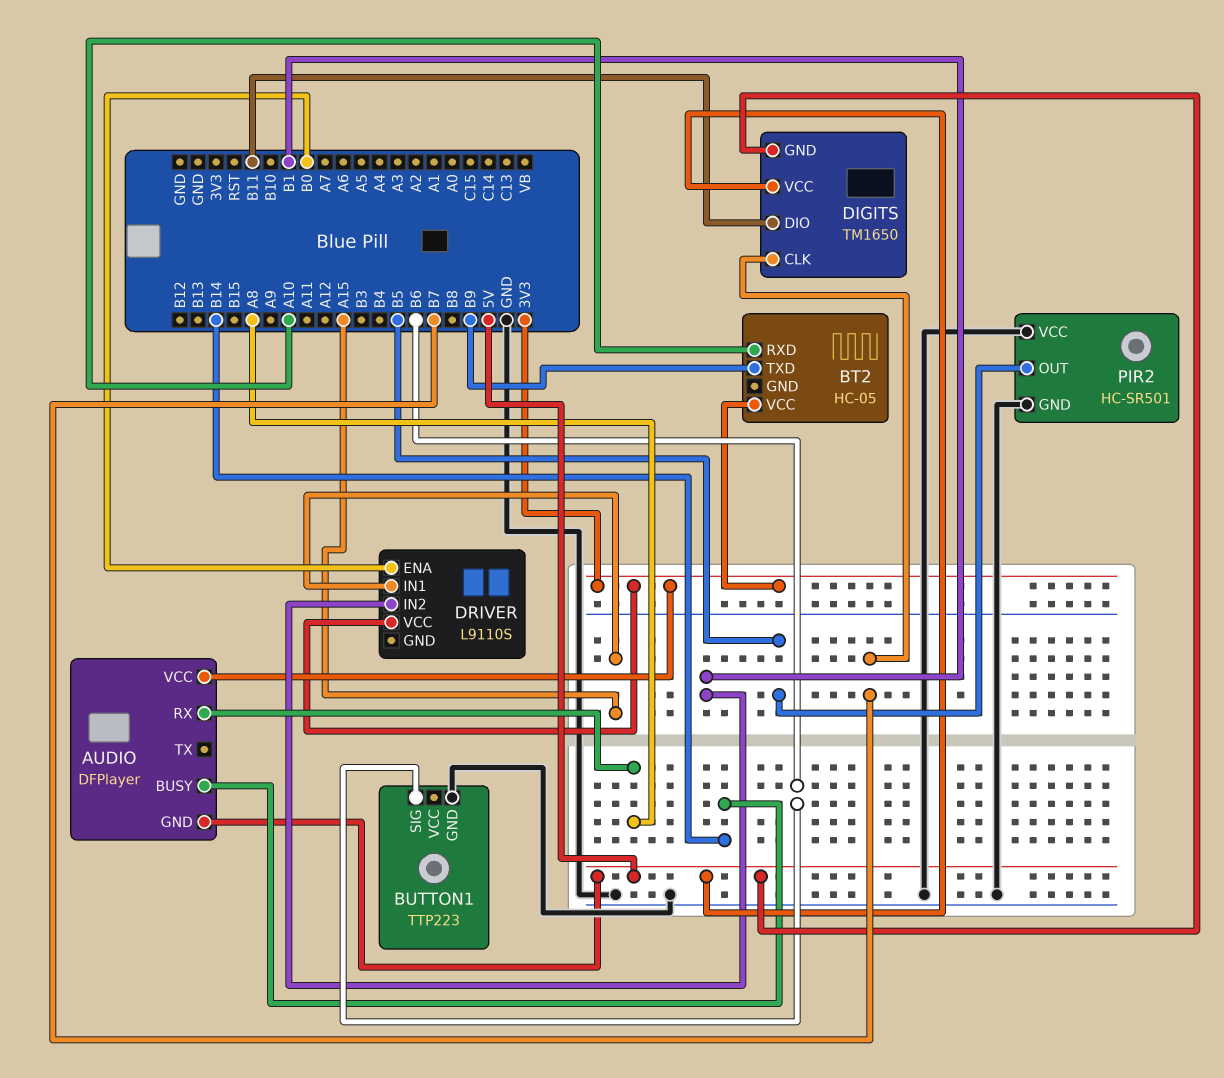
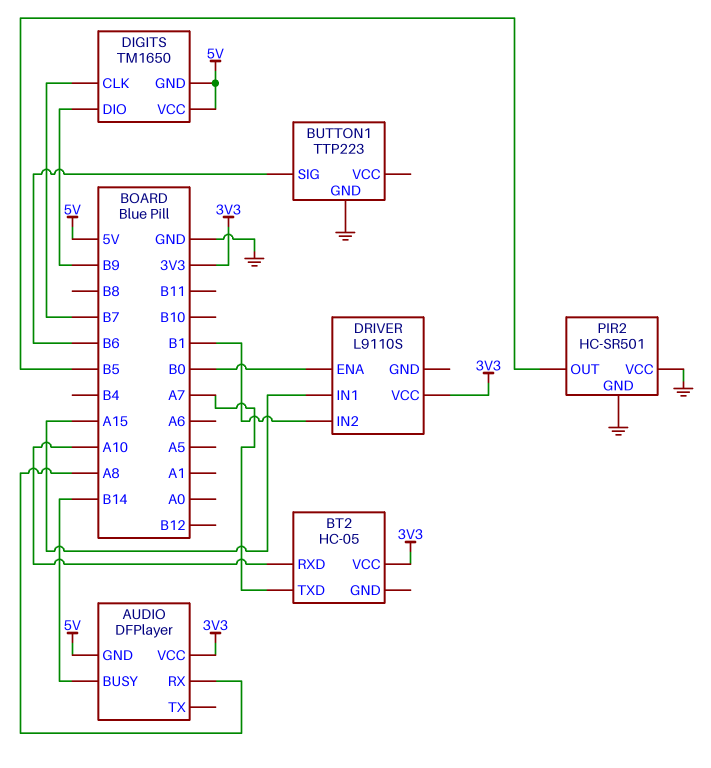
BT2 pin TXD: B9 -> A7
DIGITS pin DIO: B11 -> B9

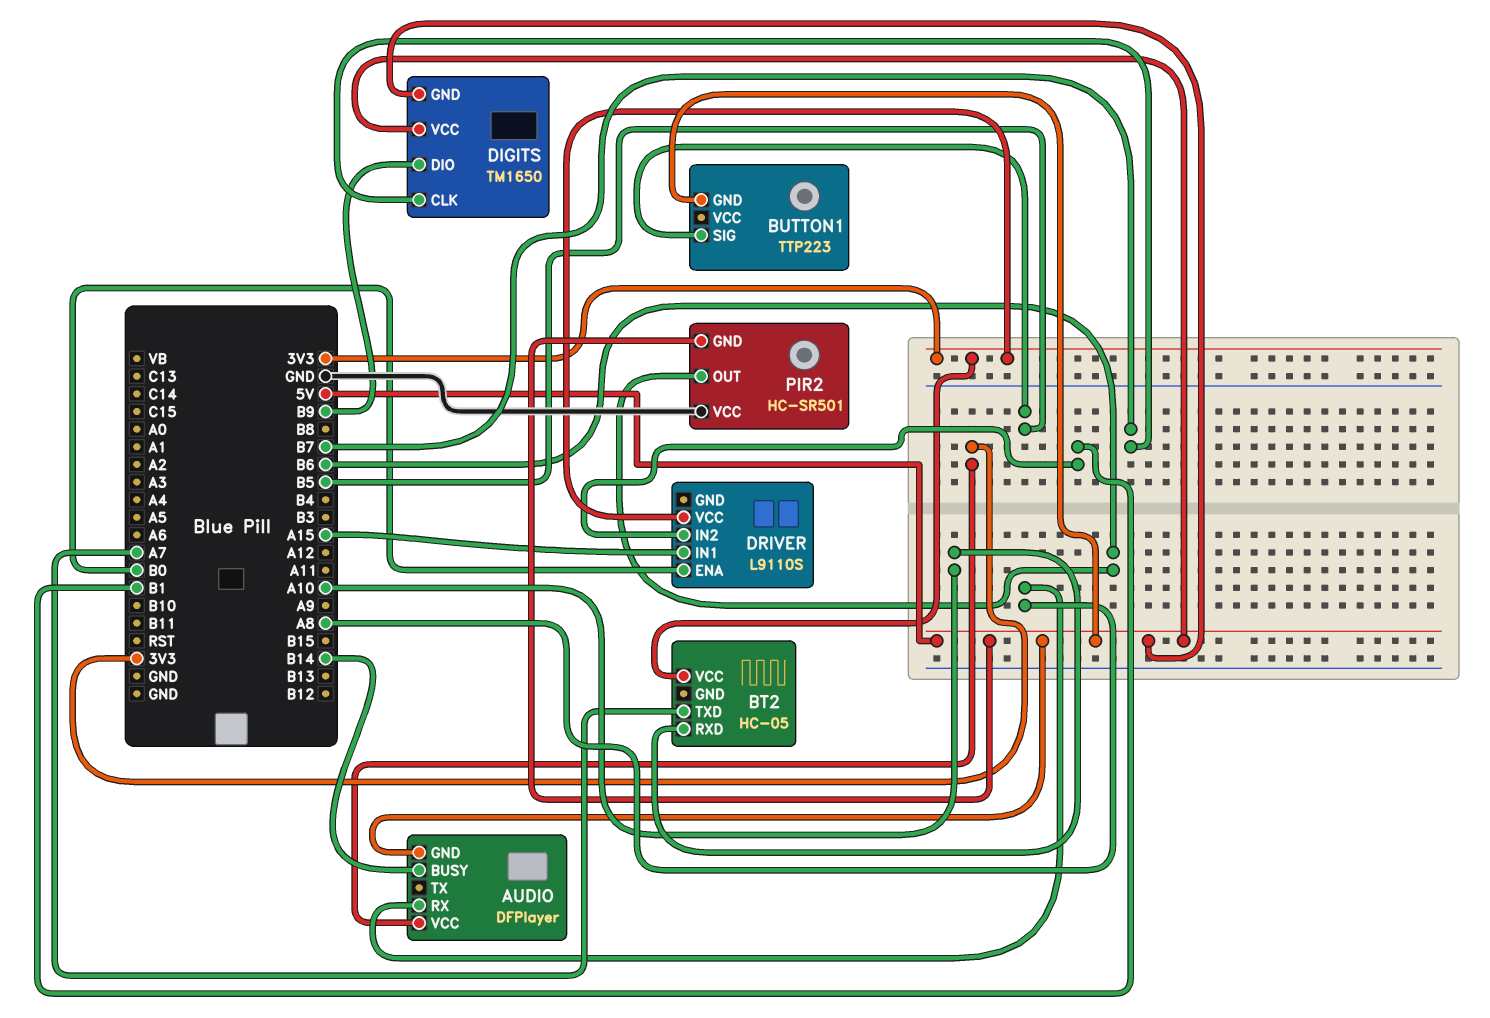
BUTTON1 pin GND: GND -> 5V
BUTTON1 pin SIG: B6 -> B5
PIR2 pin GND: GND -> 5V
PIR2 pin OUT: B5 -> B6

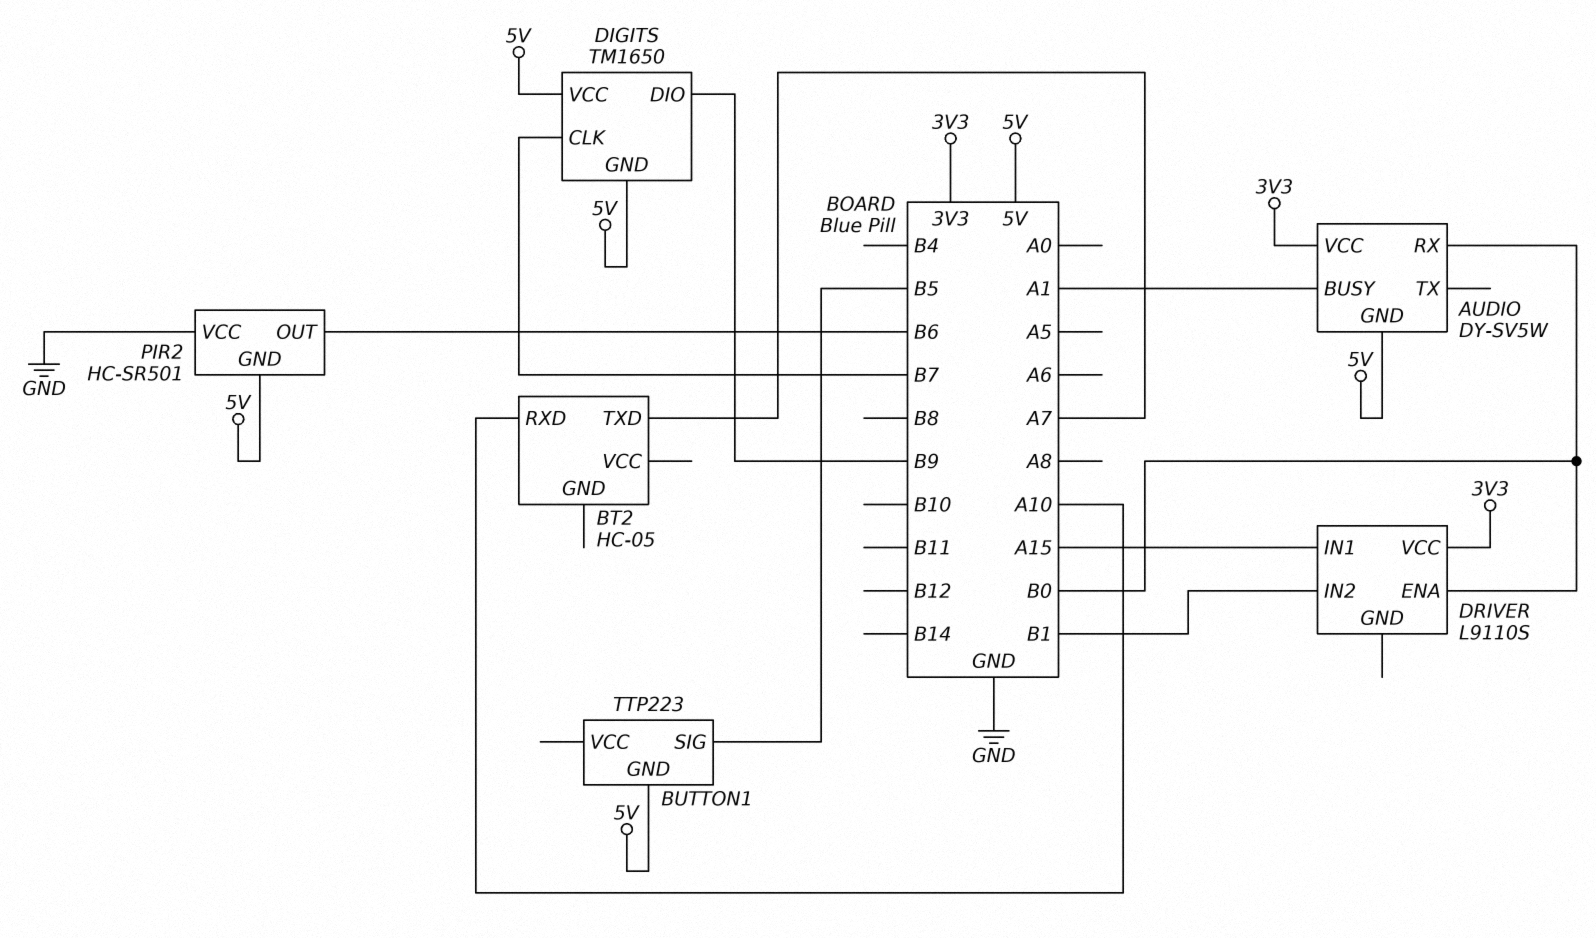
AUDIO: DFPlayer -> DY-SV5W
AUDIO pin BUSY: B14 -> A1
AUDIO pin RX: A8 -> B0
BT2 pin VCC: 3V3 -> none

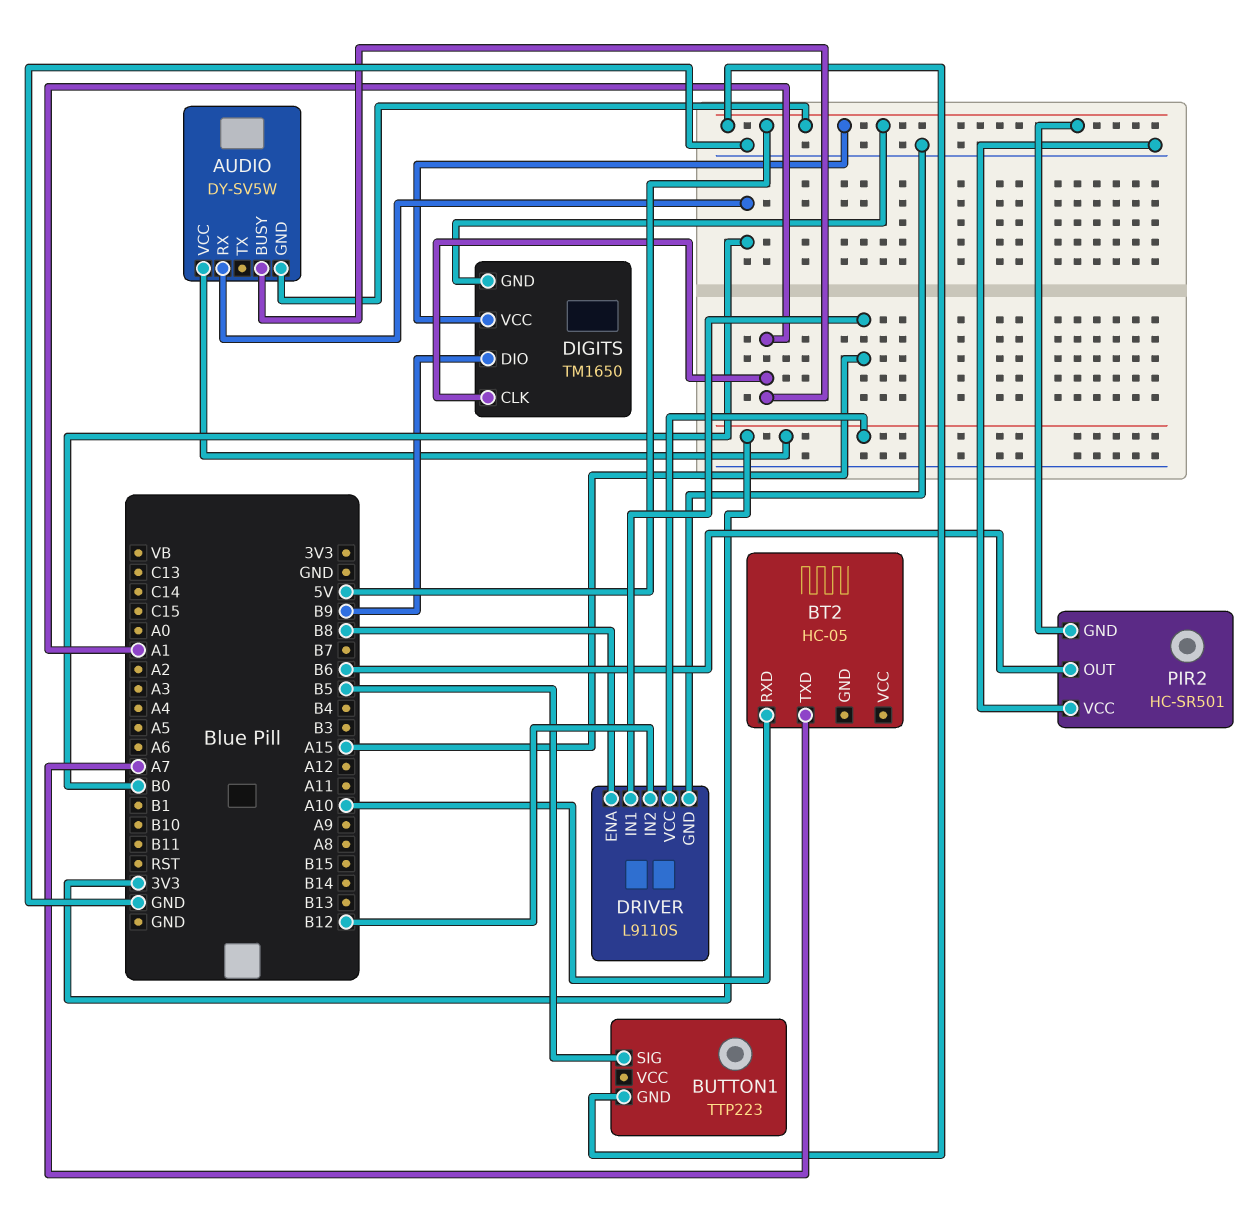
DIGITS pin CLK: B7 -> A1
DRIVER pin ENA: B0 -> B8
DRIVER pin GND: none -> GND
DRIVER pin IN2: B1 -> B12

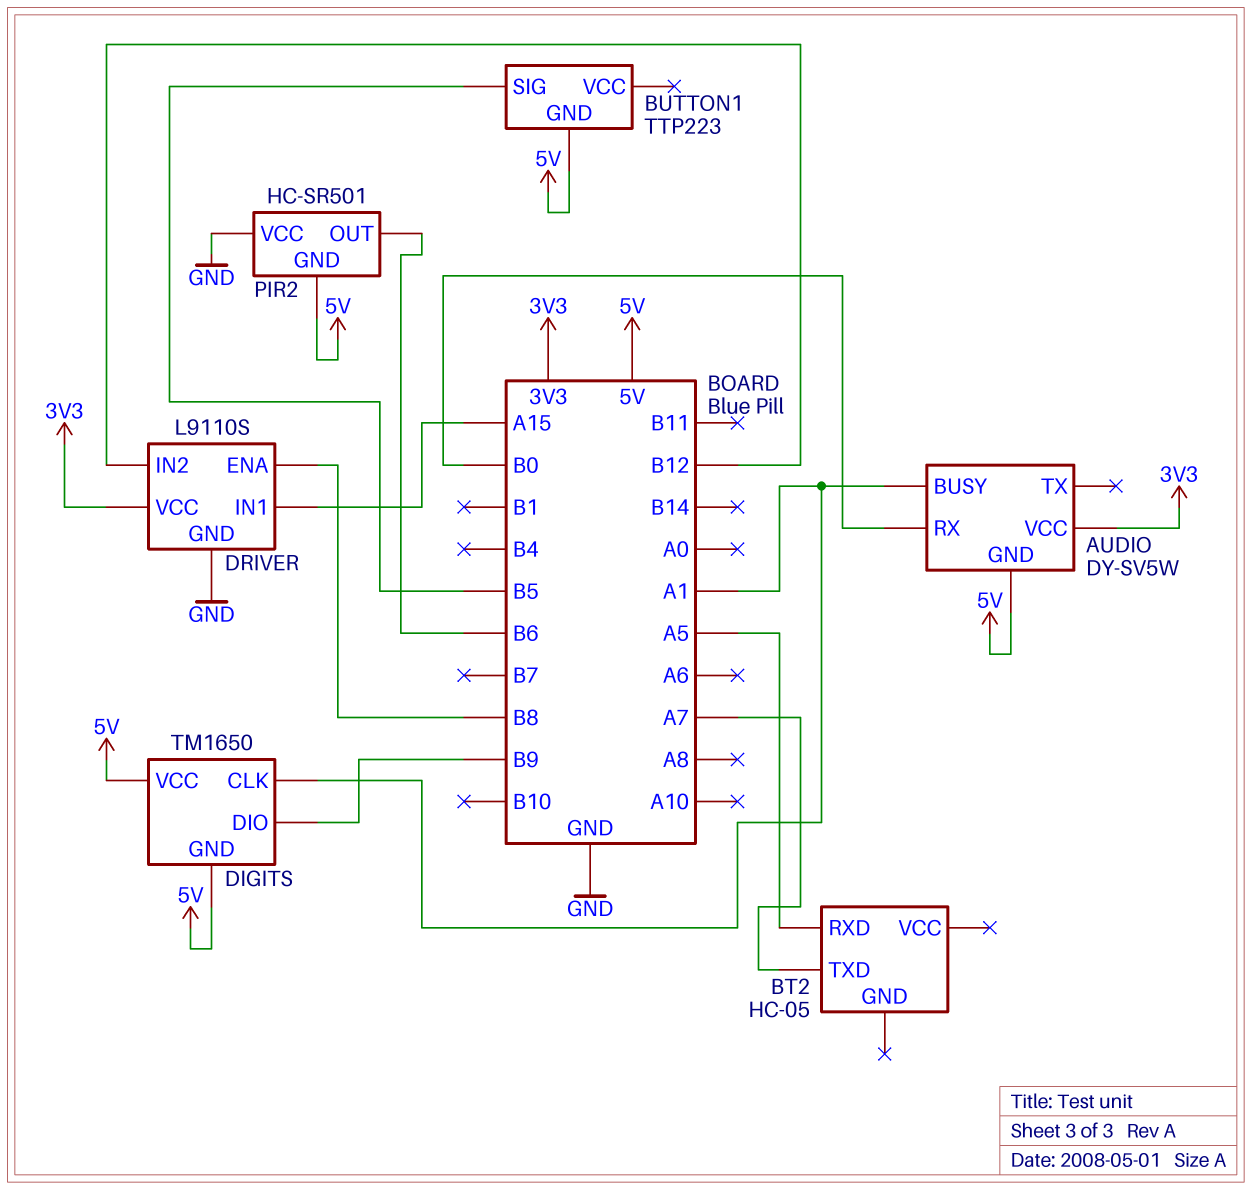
BT2 pin RXD: A10 -> A5

